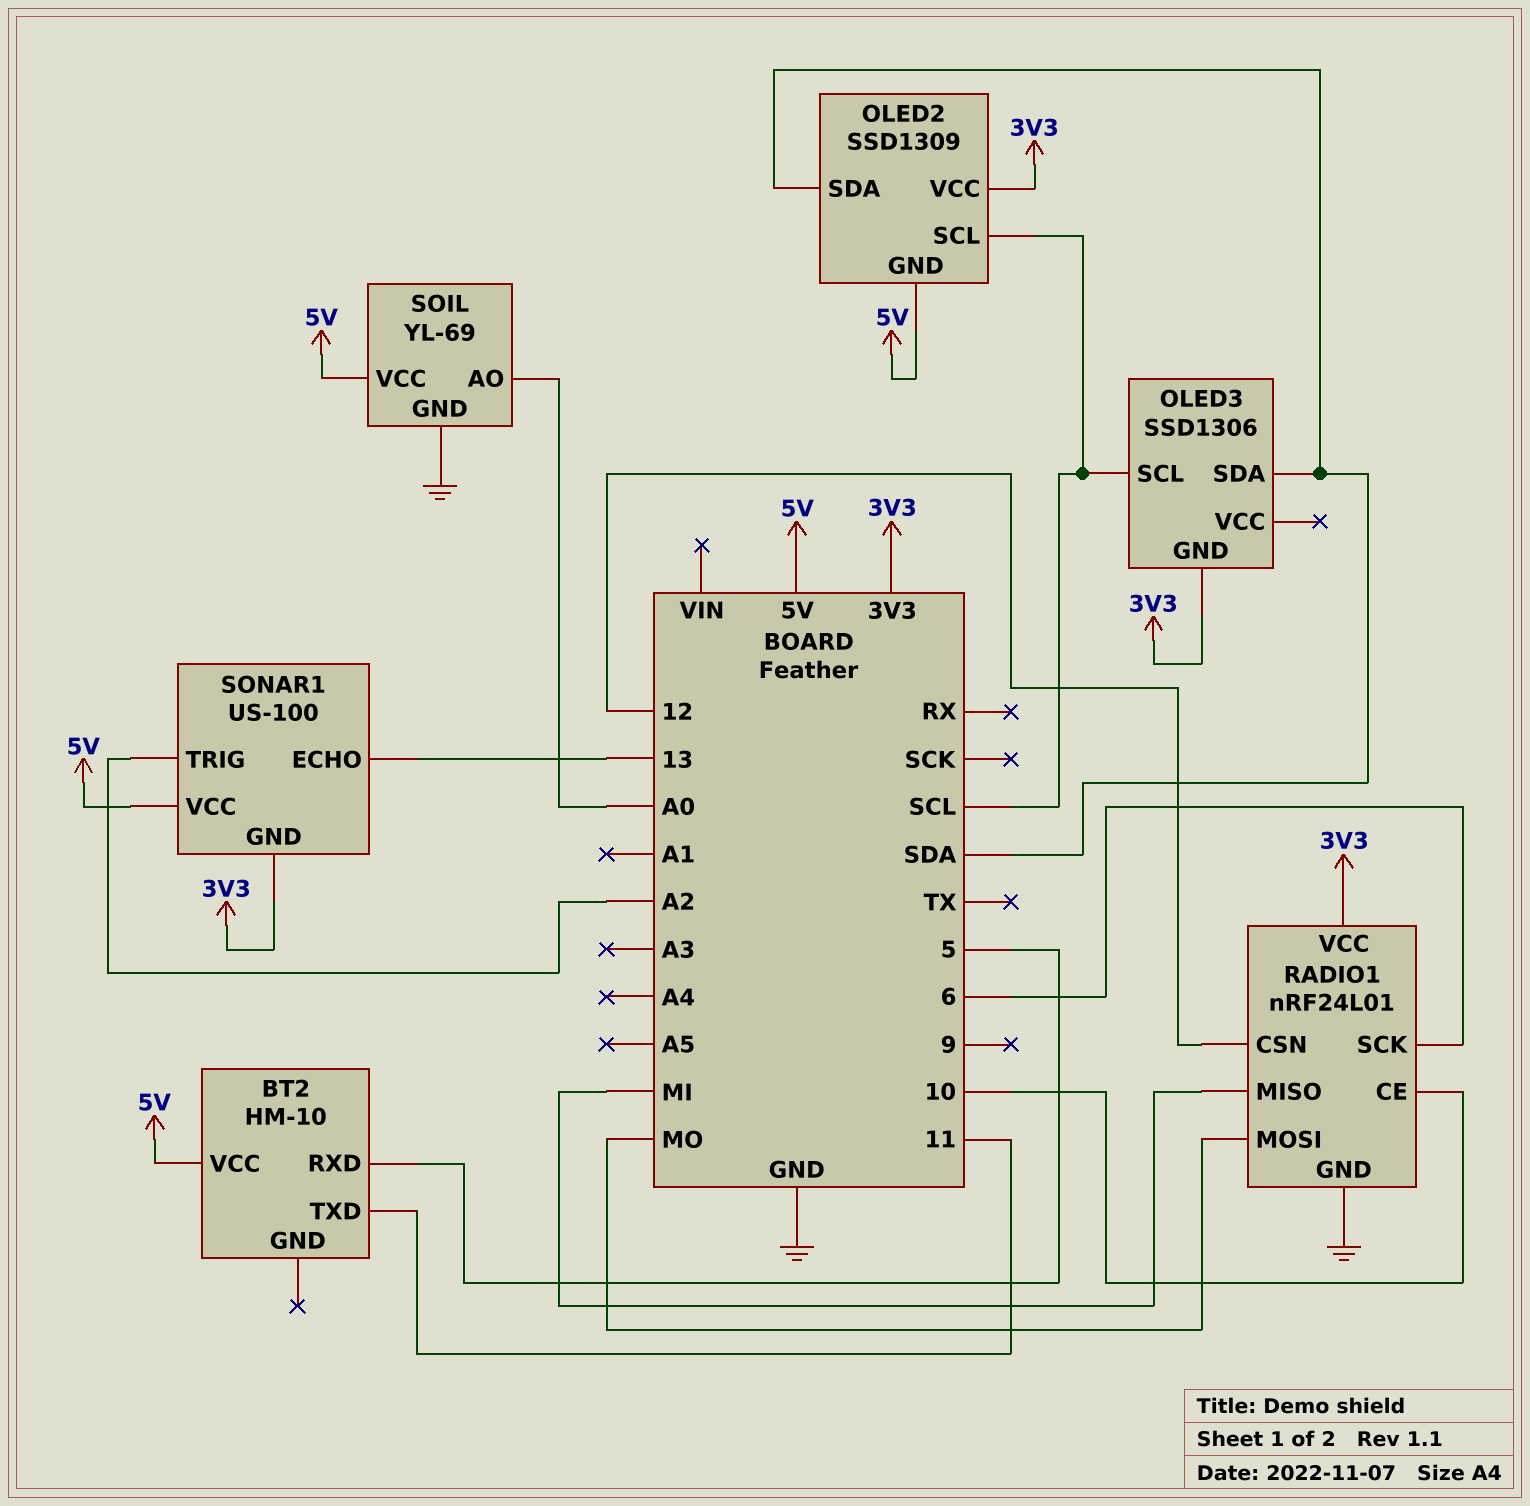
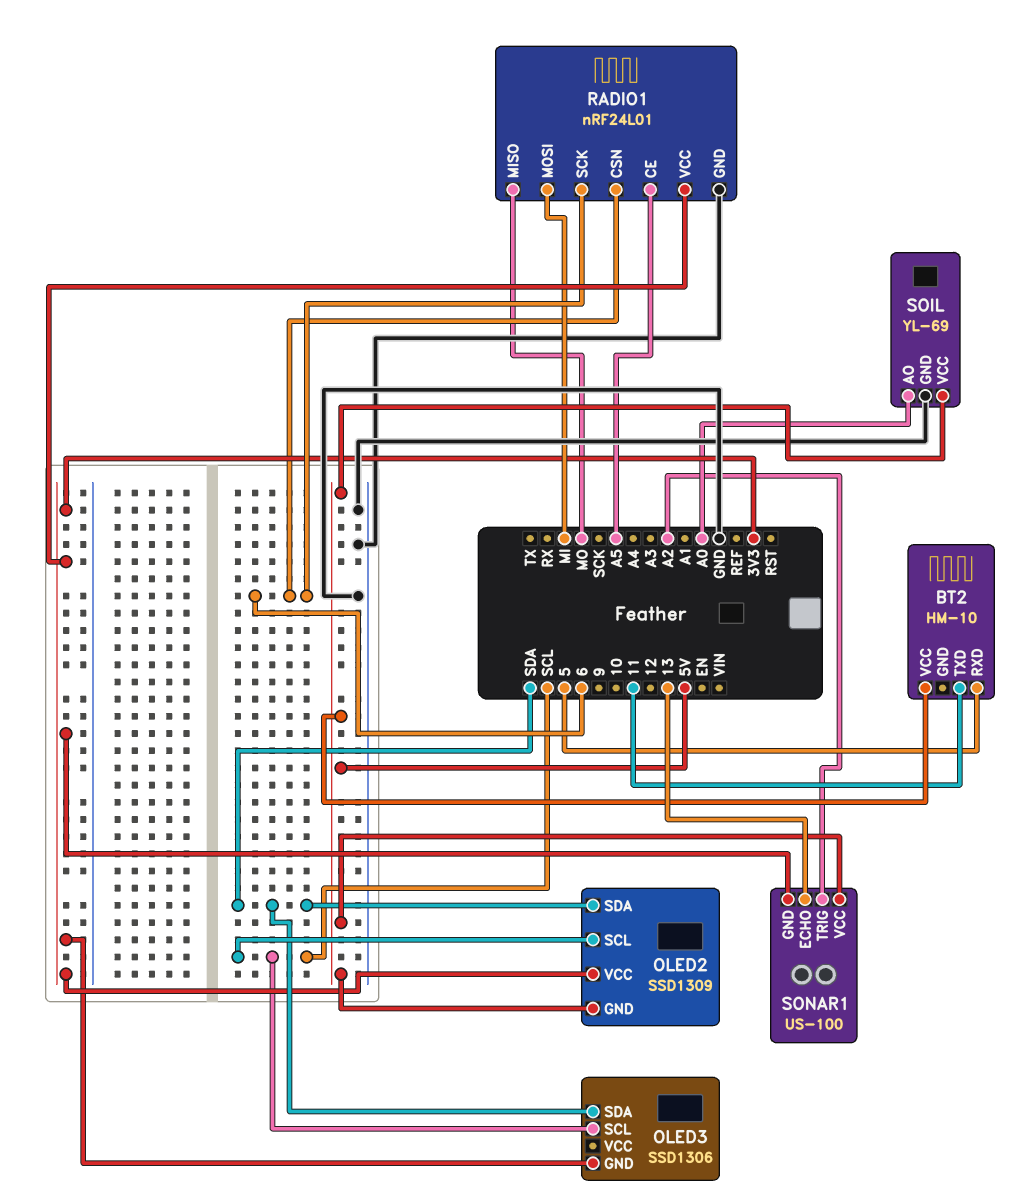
RADIO1 pin CE: 10 -> A5
RADIO1 pin CSN: 12 -> 6
RADIO1 pin MISO: MI -> MO
RADIO1 pin MOSI: MO -> MI

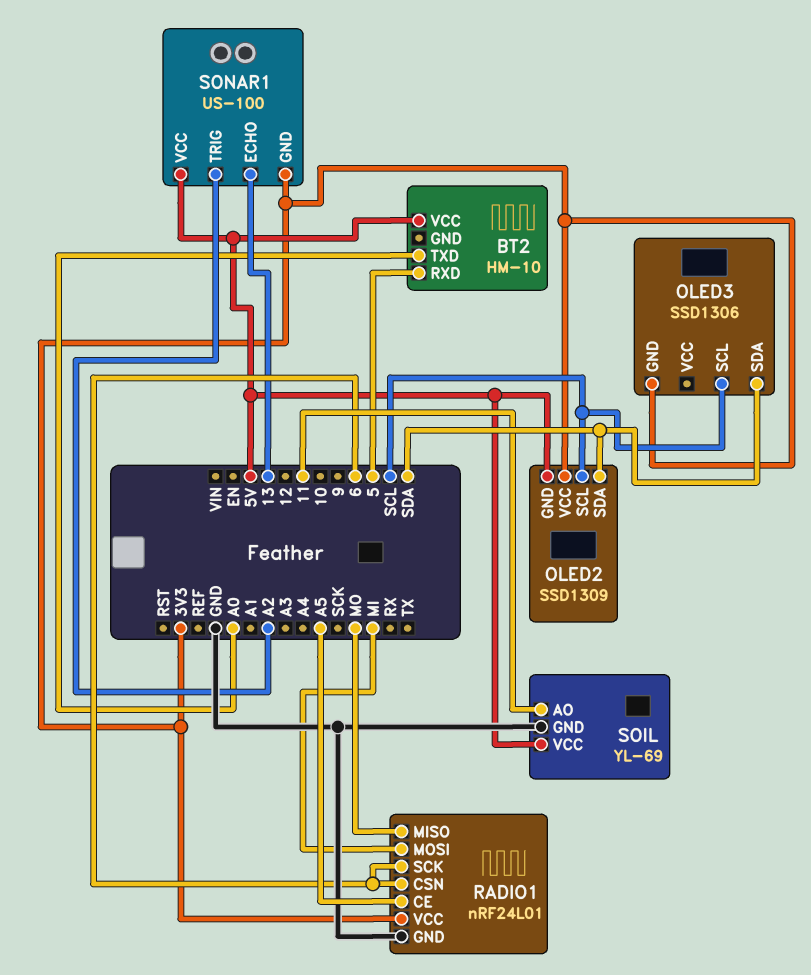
BT2 pin TXD: 11 -> A0
SOIL pin AO: A0 -> 11

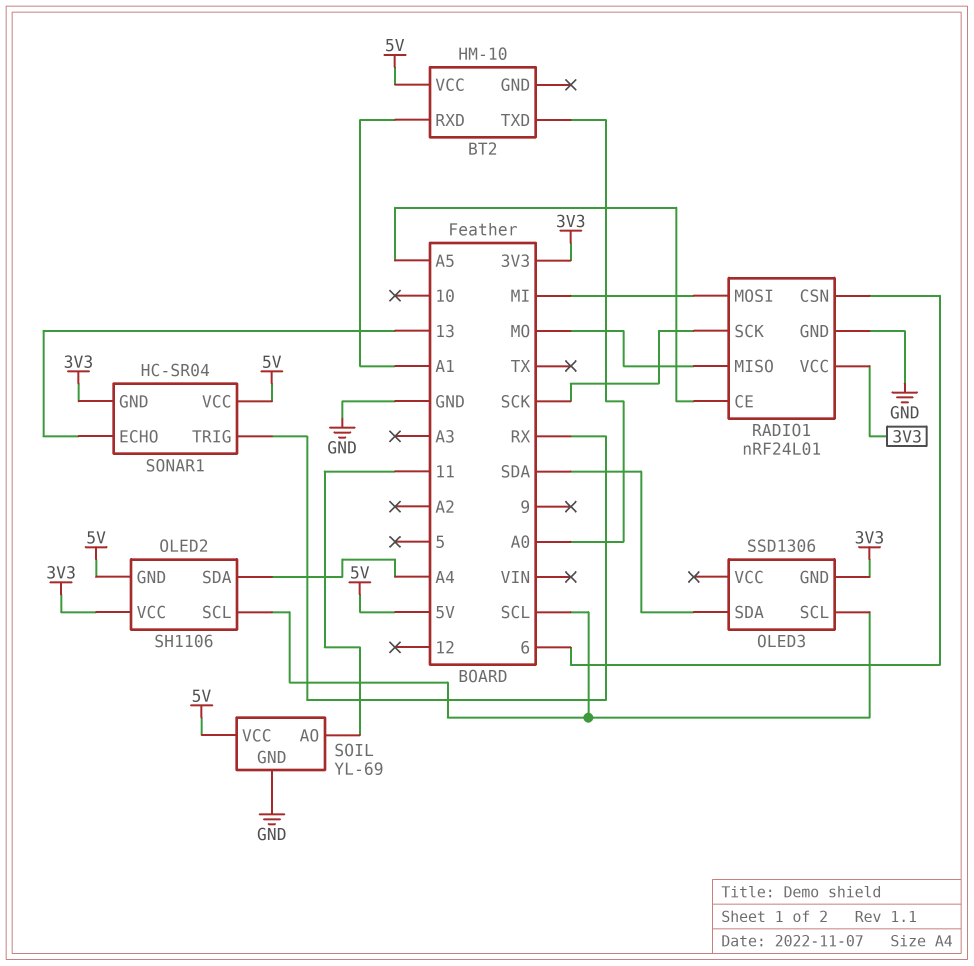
BT2 pin RXD: 5 -> A1
OLED2: SSD1309 -> SH1106
OLED2 pin SDA: SDA -> A4
RADIO1 pin SCK: 6 -> SCK
SONAR1: US-100 -> HC-SR04
SONAR1 pin TRIG: A2 -> RX

